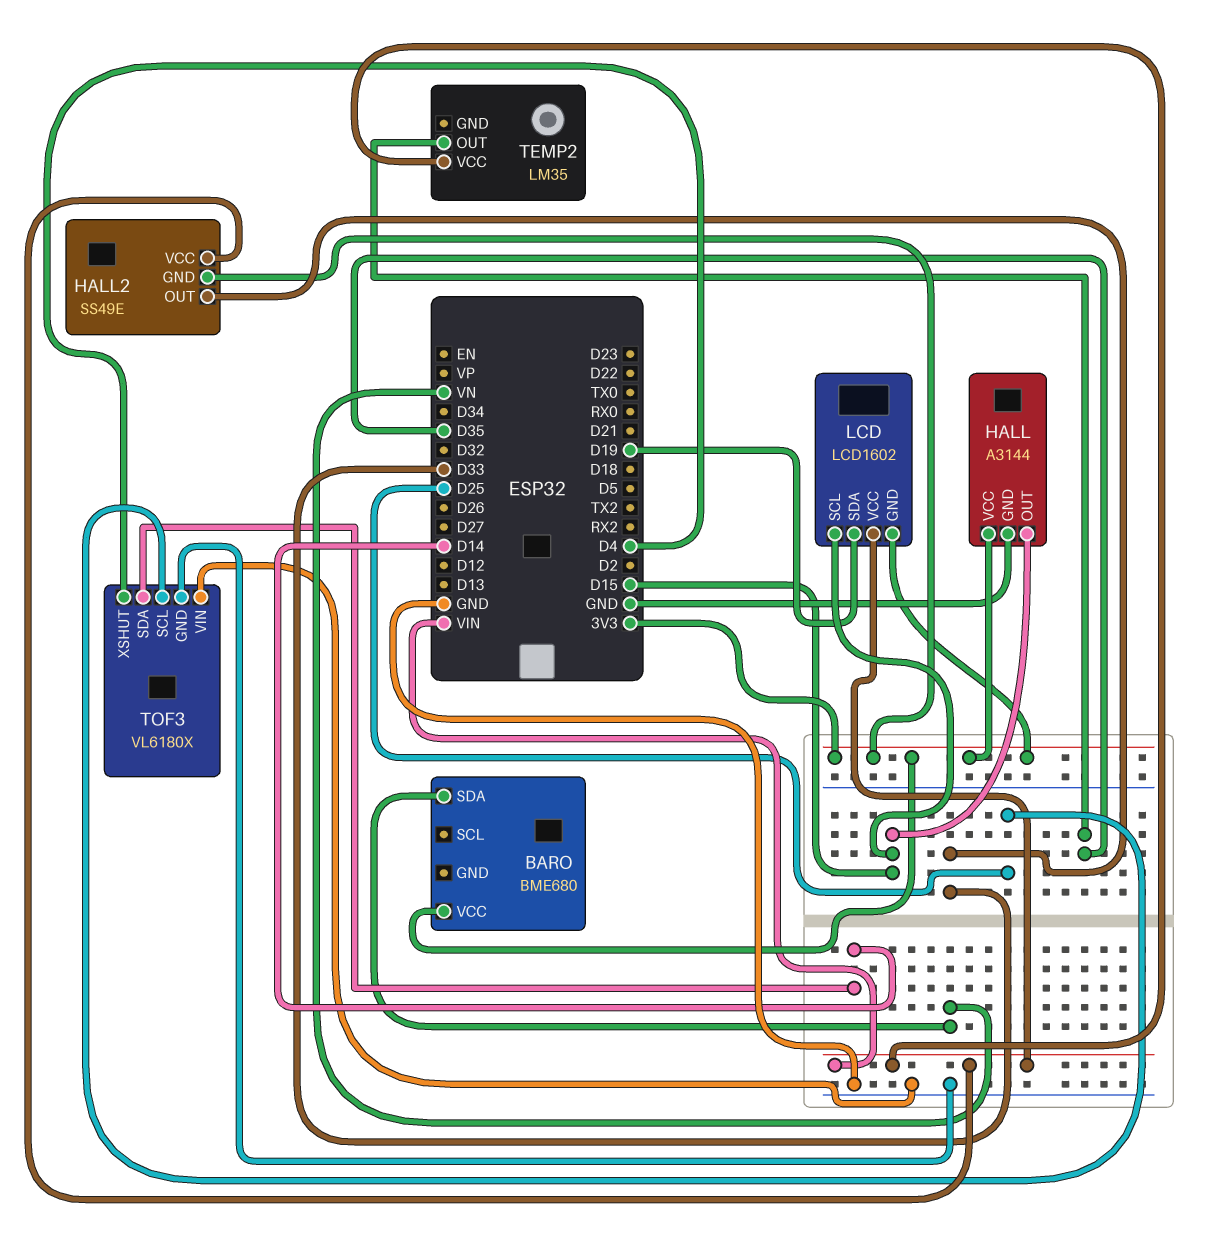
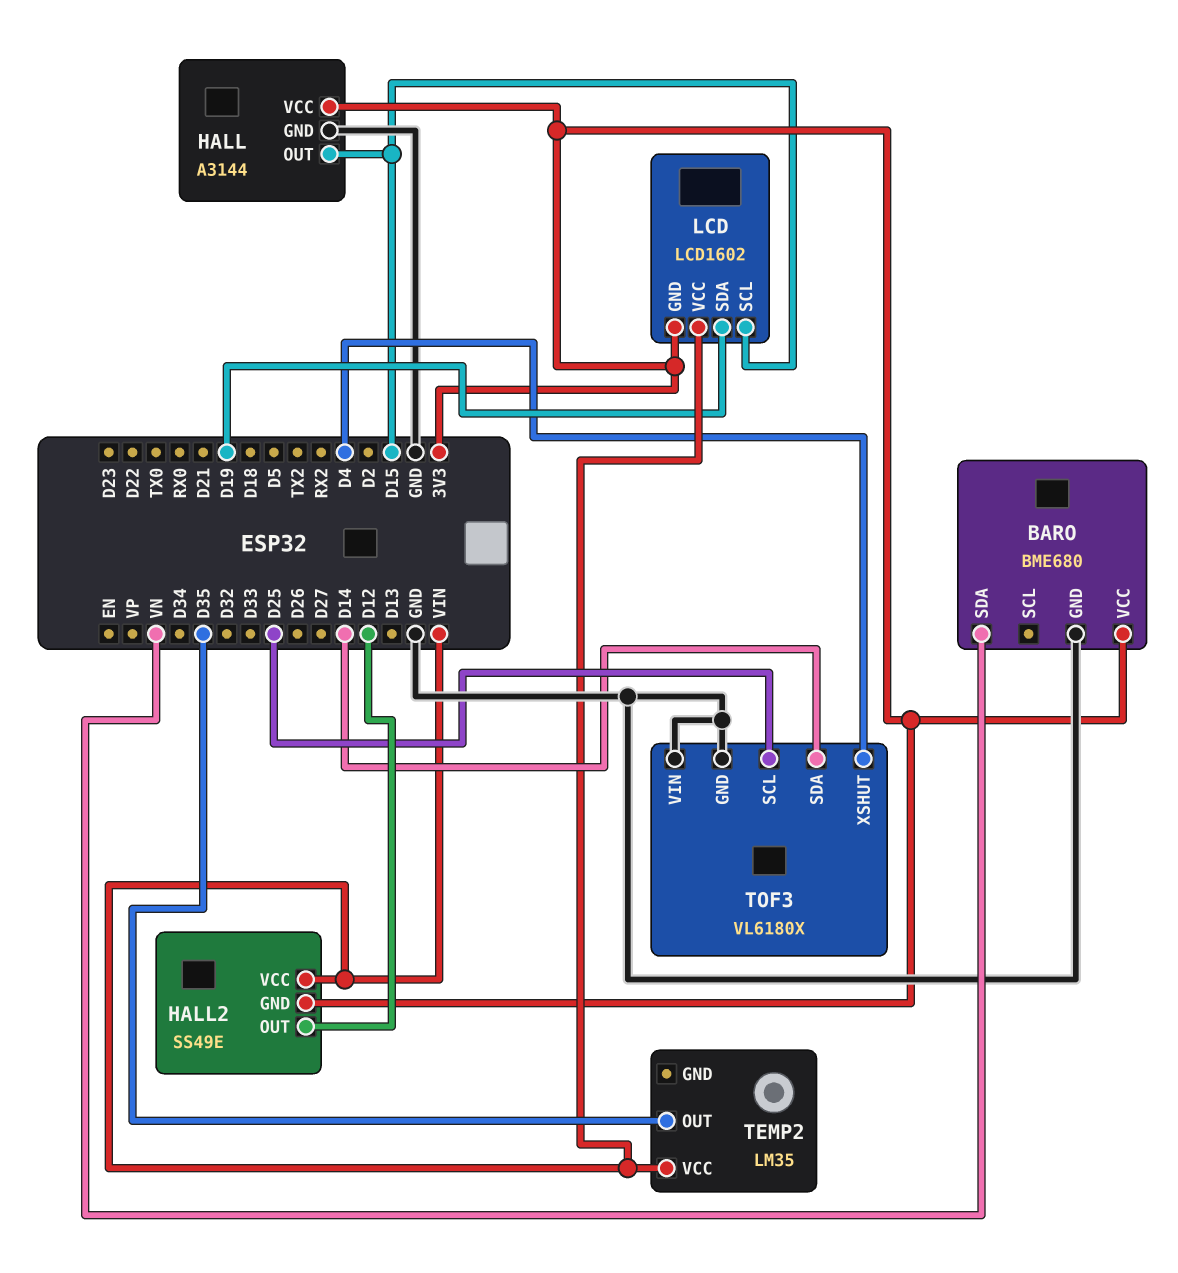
BARO pin GND: none -> GND
HALL2 pin OUT: D33 -> D12

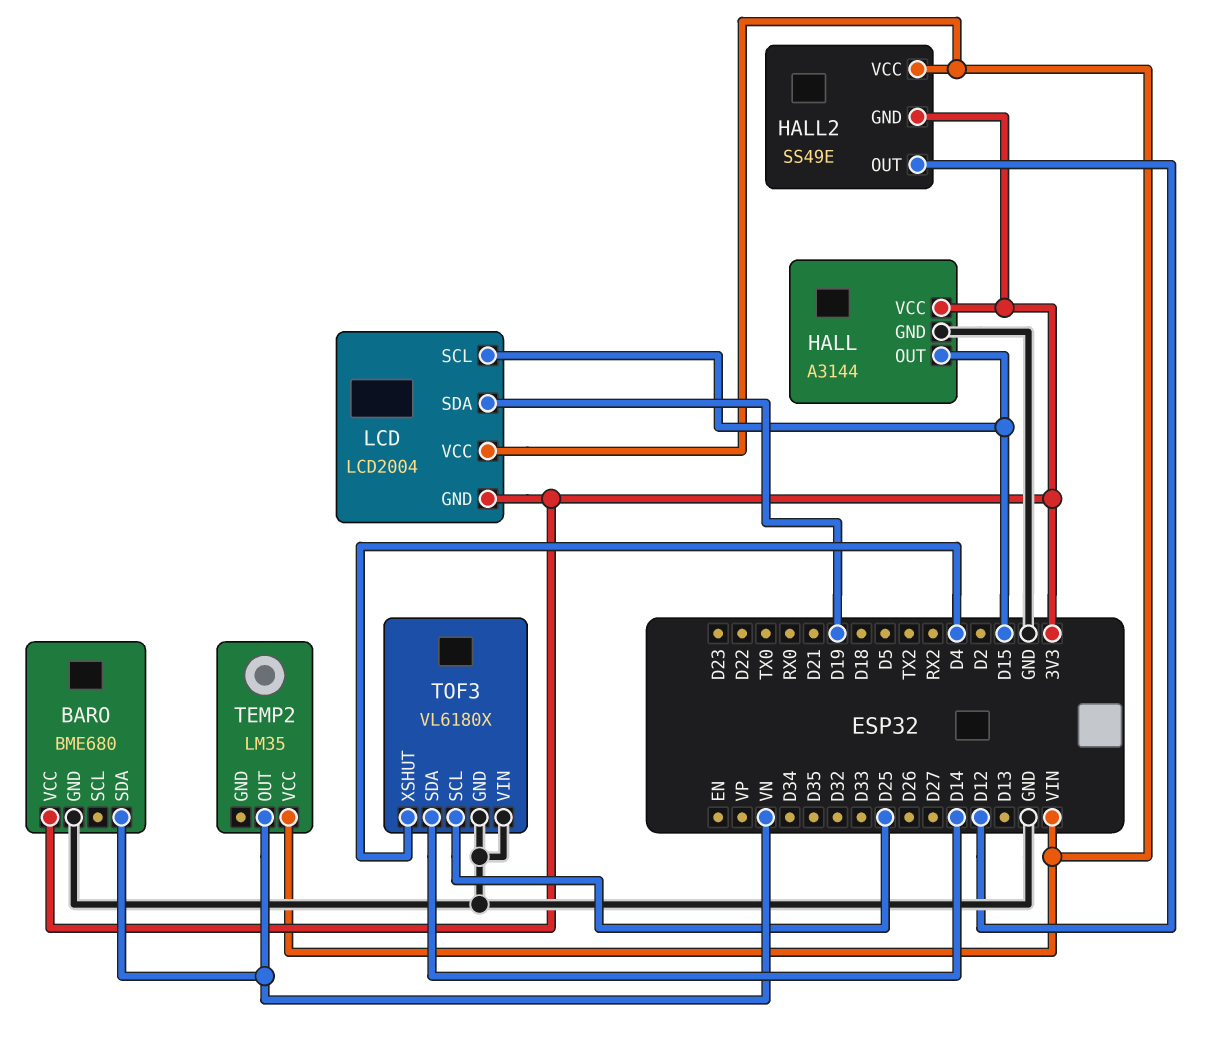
LCD: LCD1602 -> LCD2004
TEMP2 pin OUT: D35 -> VN

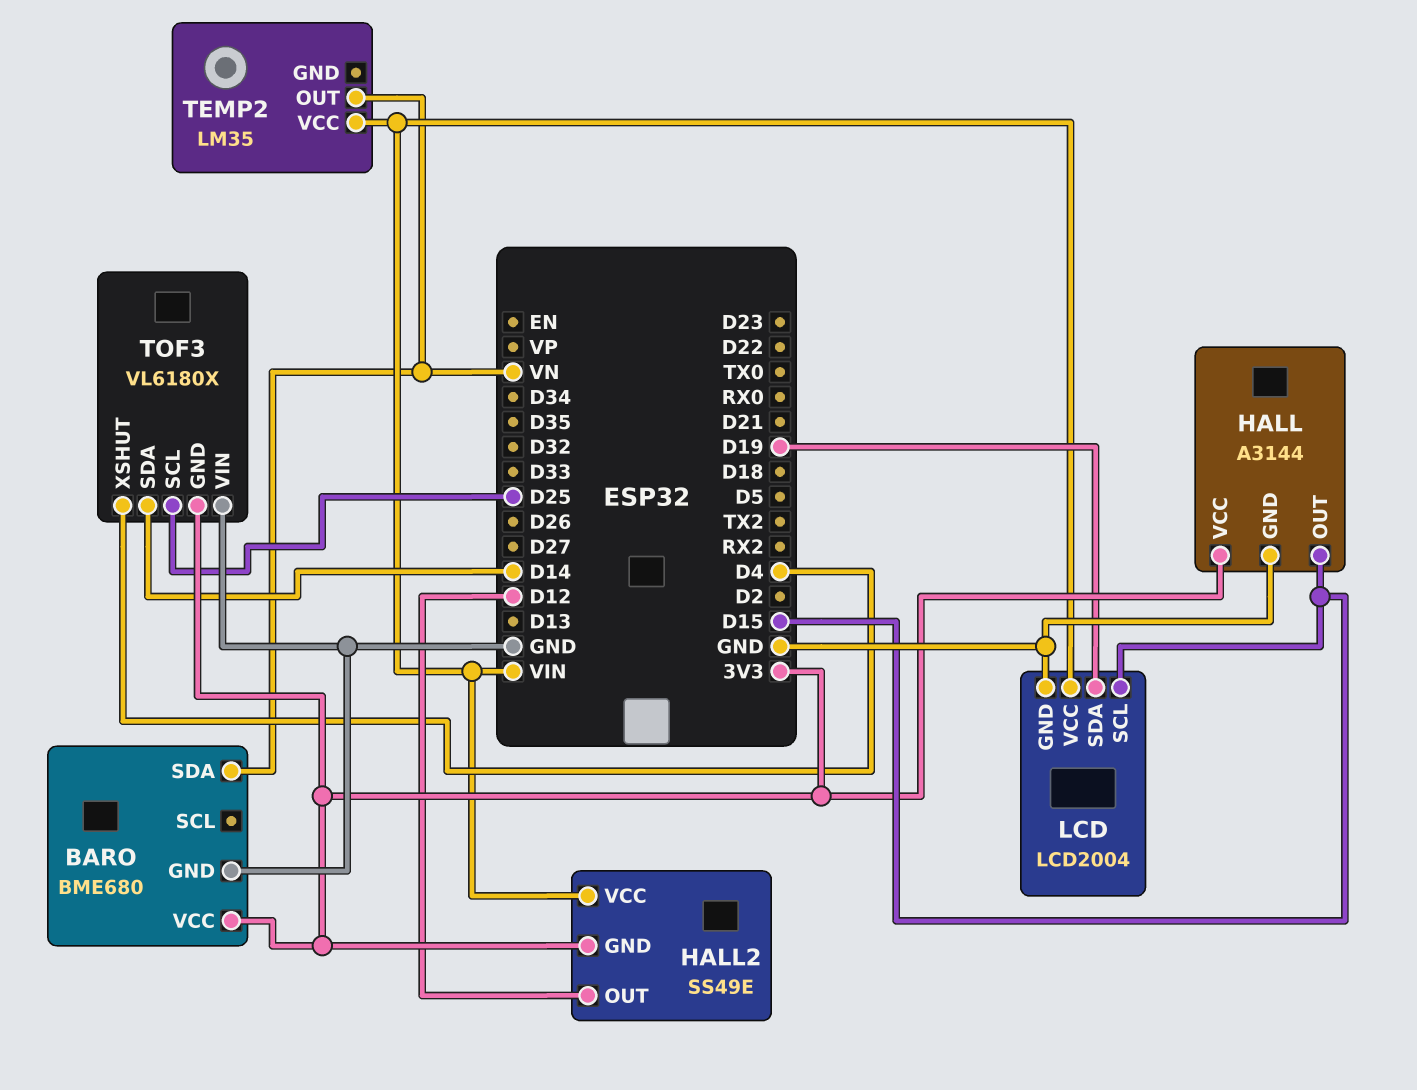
LCD pin GND: 3V3 -> GND
TOF3 pin GND: GND -> 3V3

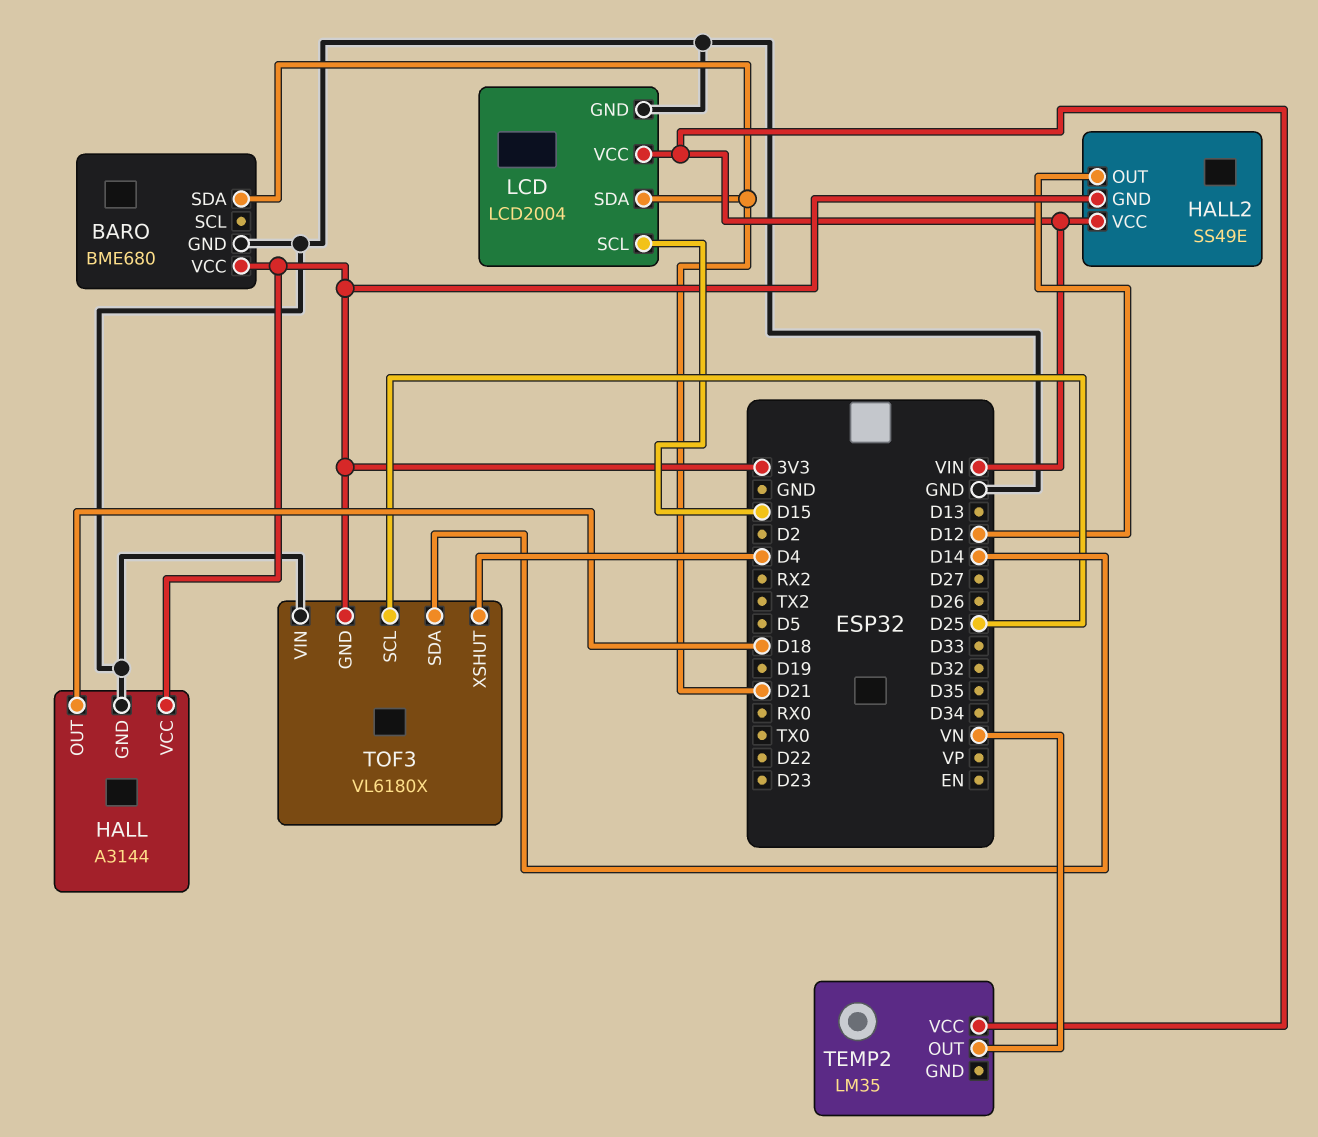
BARO pin SDA: VN -> D21
HALL pin OUT: D15 -> D18
LCD pin SDA: D19 -> D21

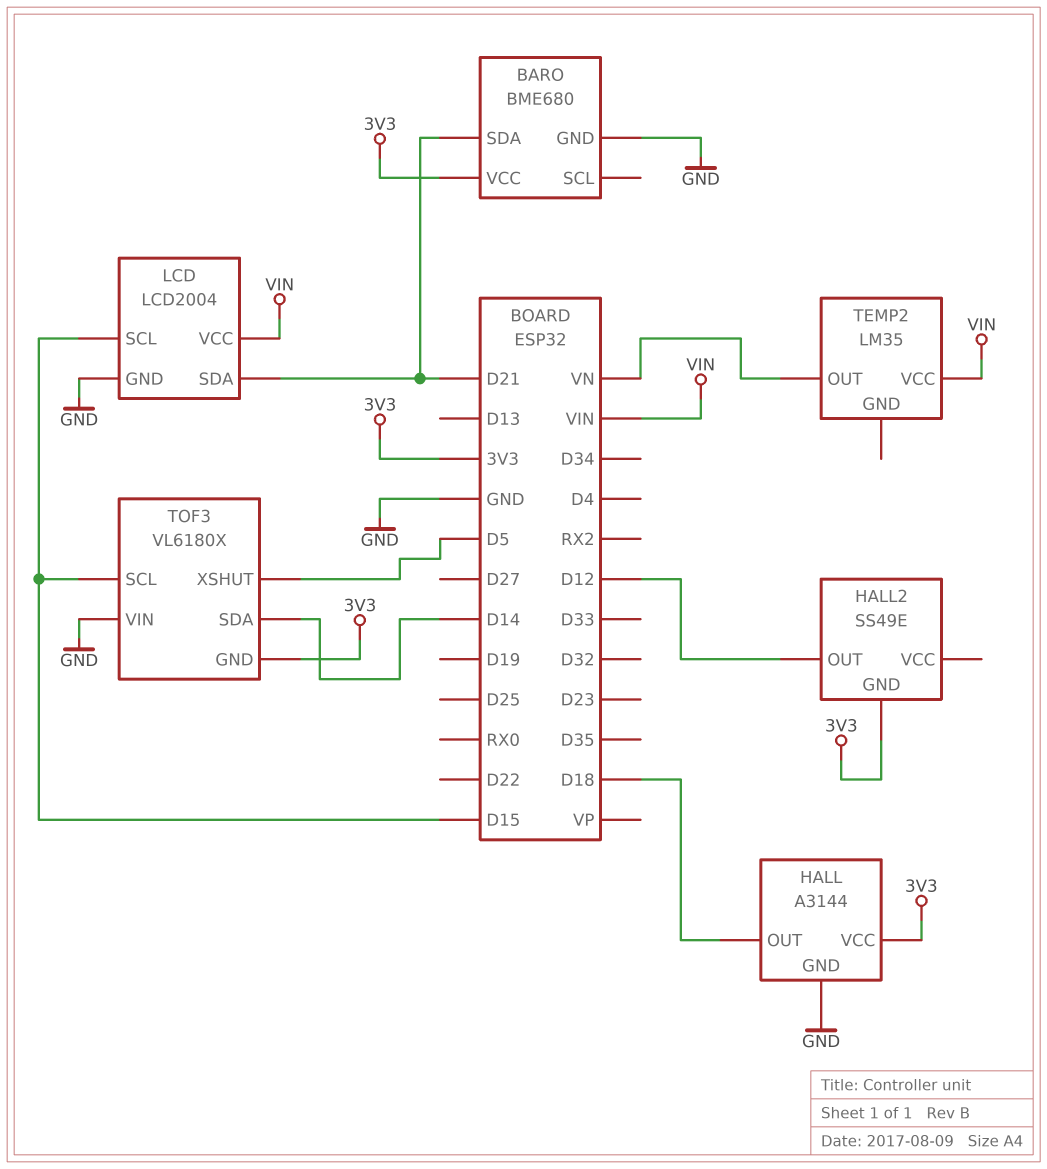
HALL2 pin VCC: VIN -> none
TOF3 pin SCL: D25 -> D15
TOF3 pin XSHUT: D4 -> D5

